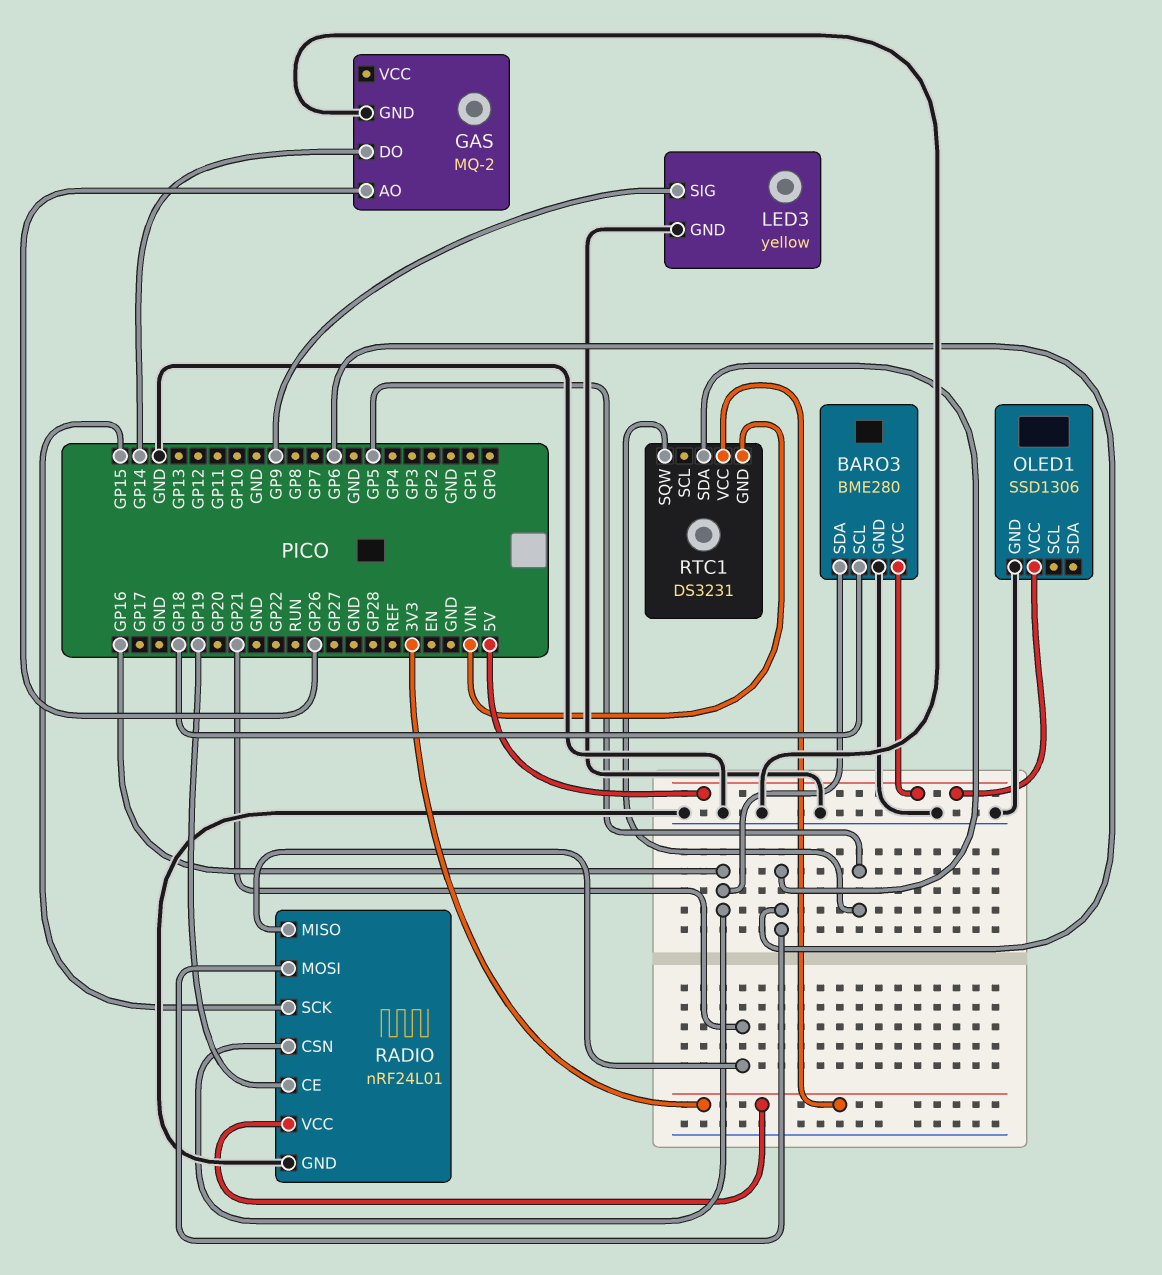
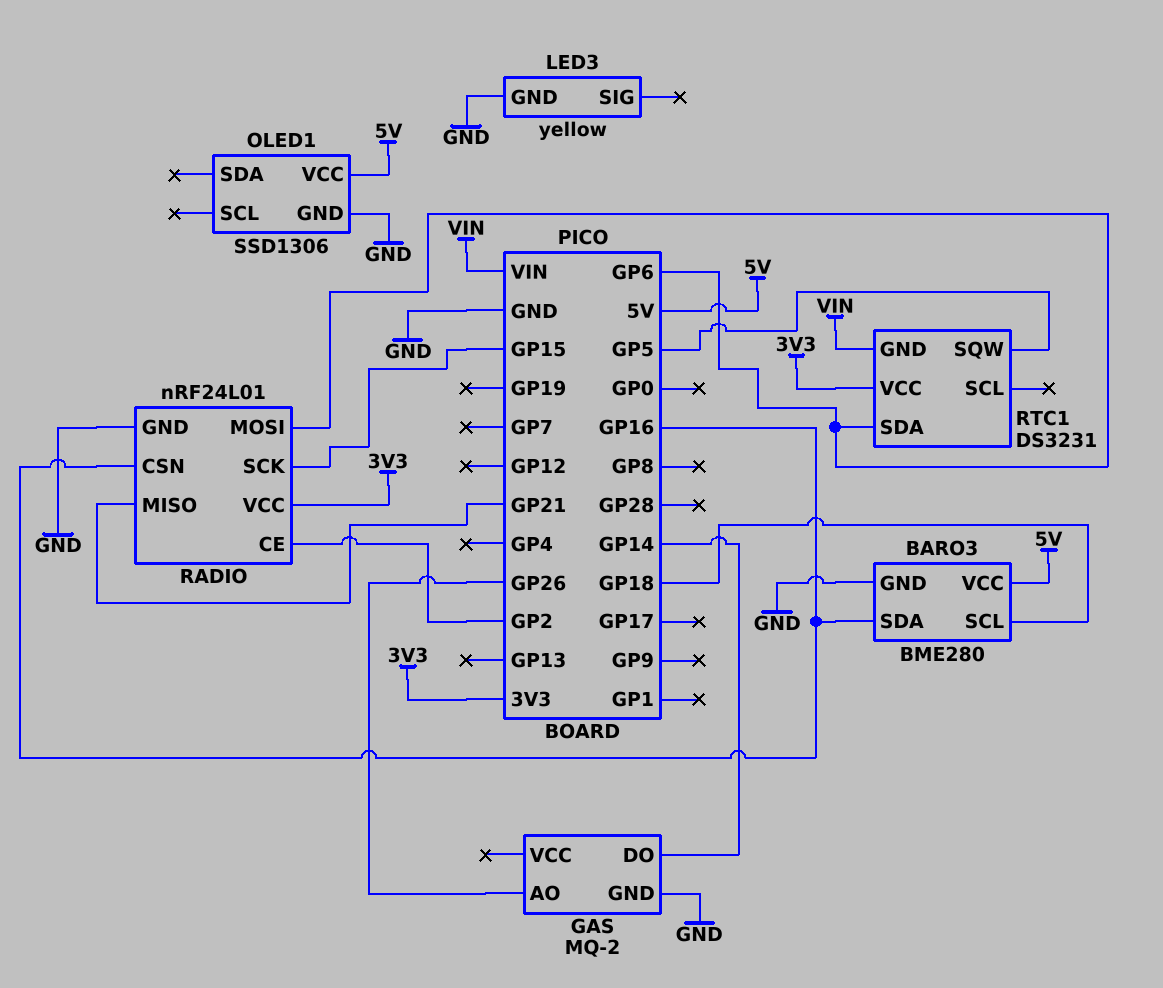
LED3 pin SIG: GP9 -> none
RADIO pin CE: GP19 -> GP2

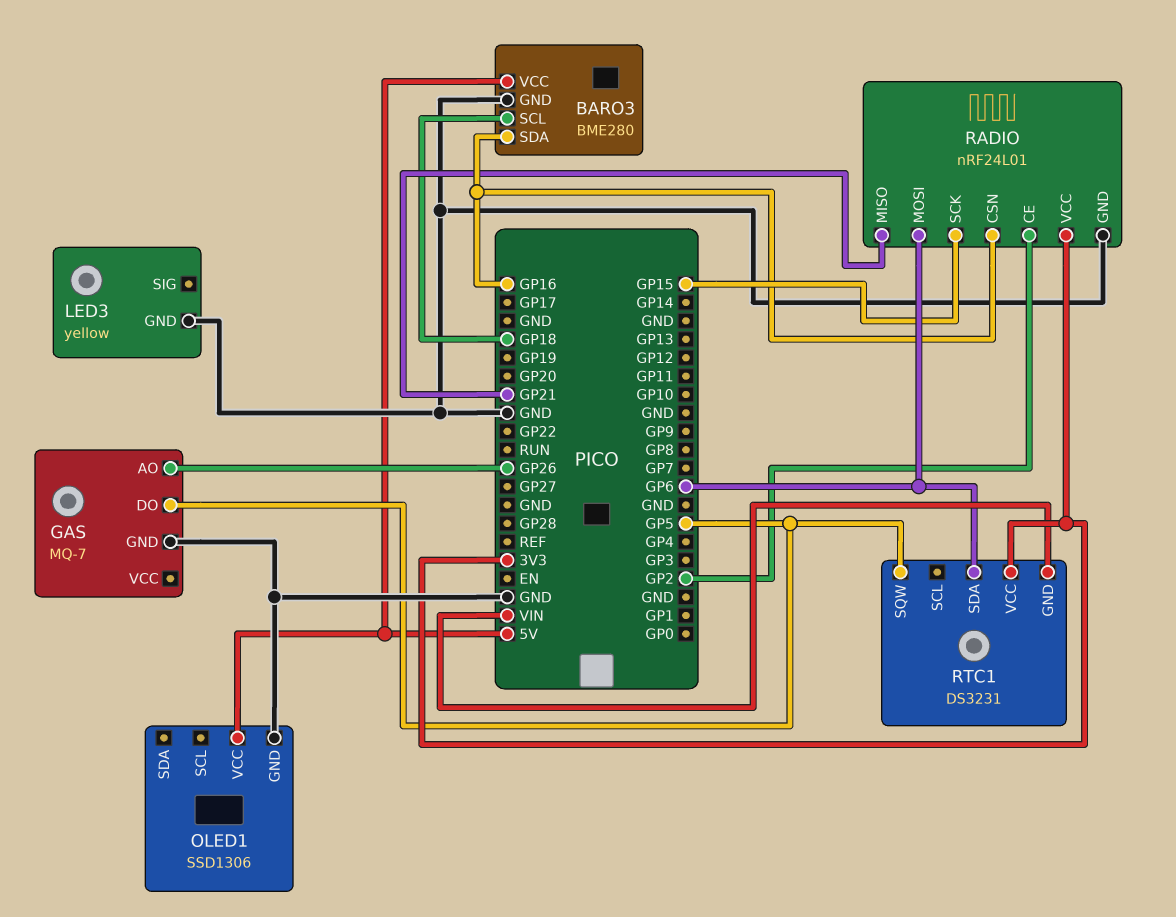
GAS: MQ-2 -> MQ-7
GAS pin DO: GP14 -> GP5

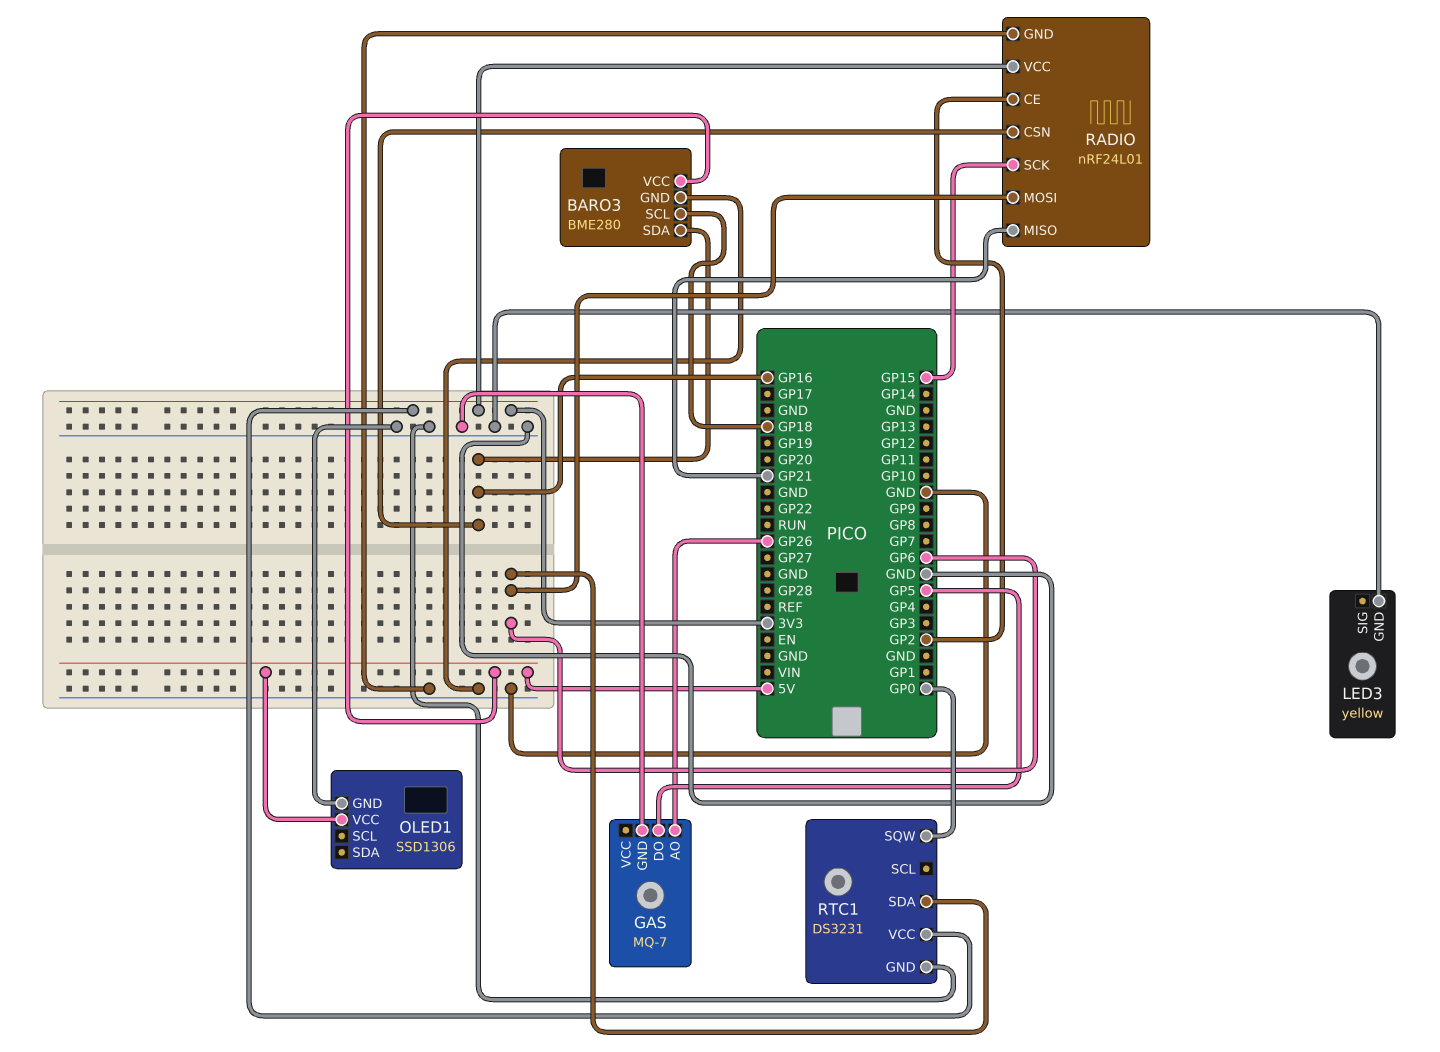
RTC1 pin GND: VIN -> GND
RTC1 pin SQW: GP5 -> GP0

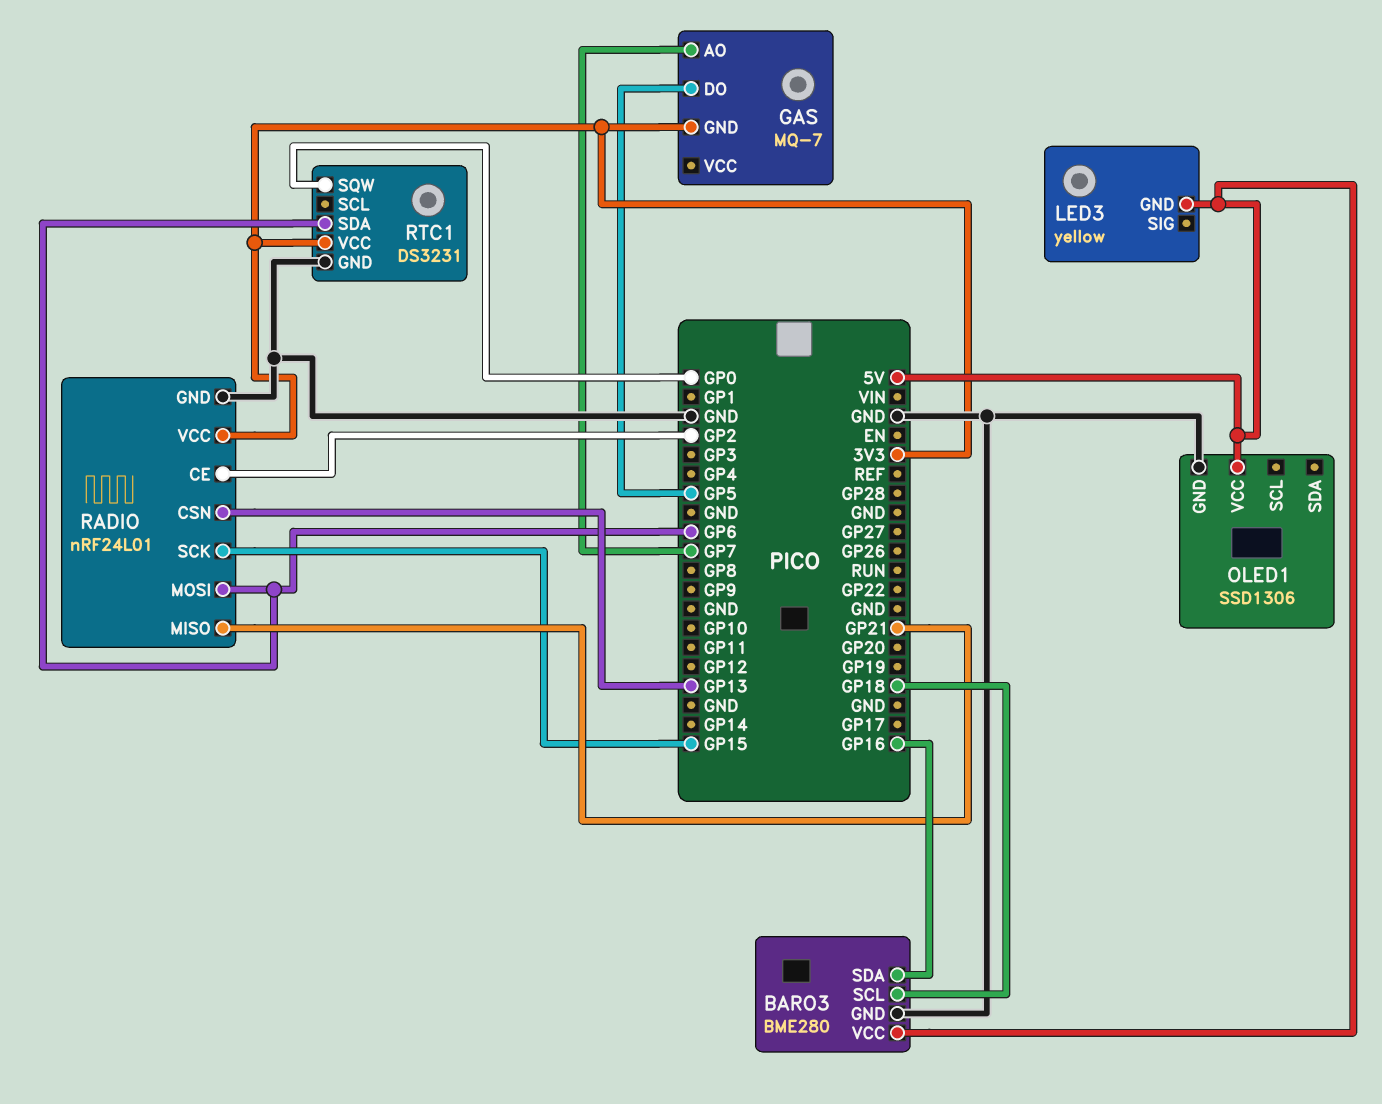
GAS pin AO: GP26 -> GP7
GAS pin GND: GND -> 3V3
LED3 pin GND: GND -> 5V
RADIO pin CSN: GP16 -> GP13

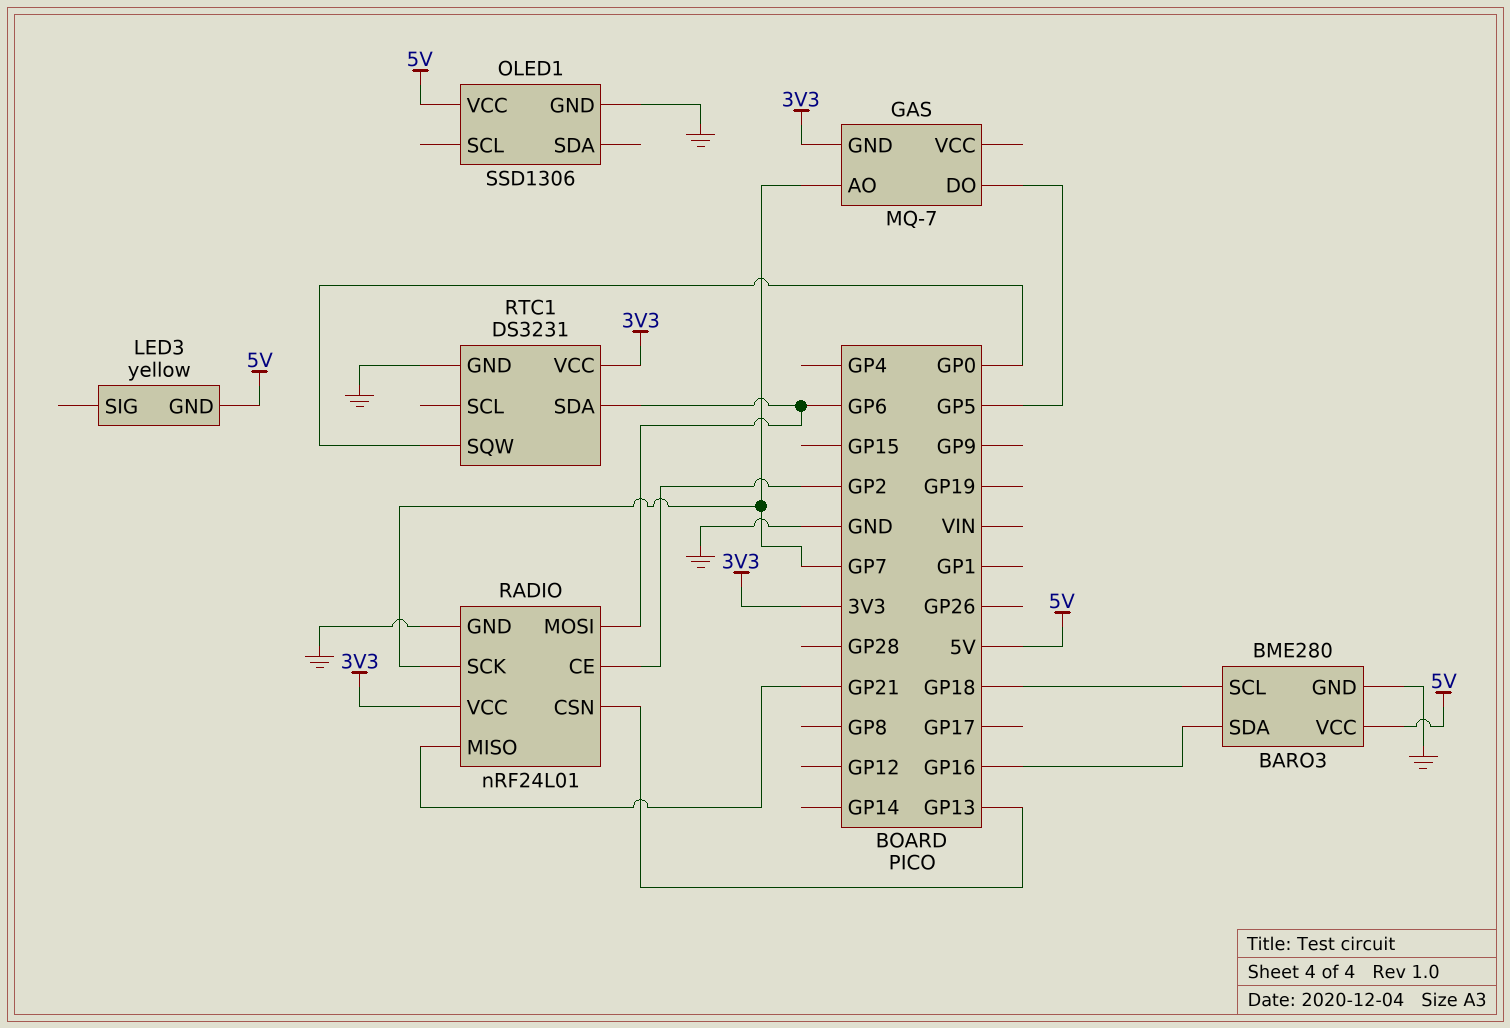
RADIO pin SCK: GP15 -> GP7

